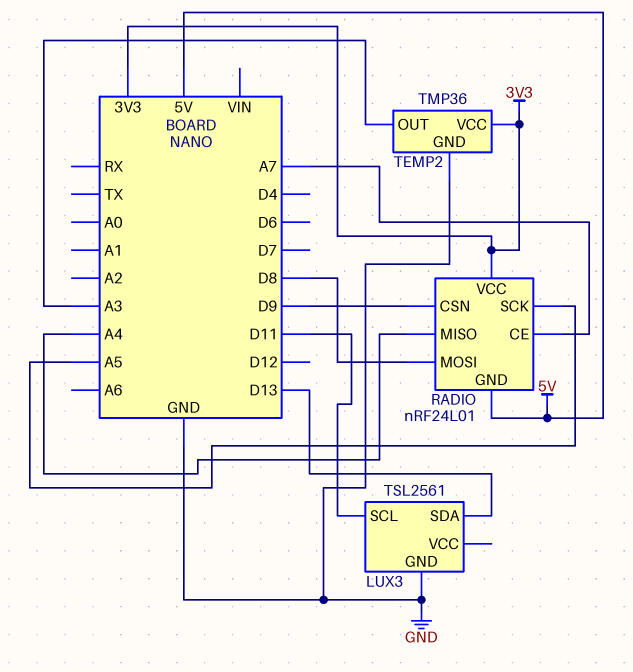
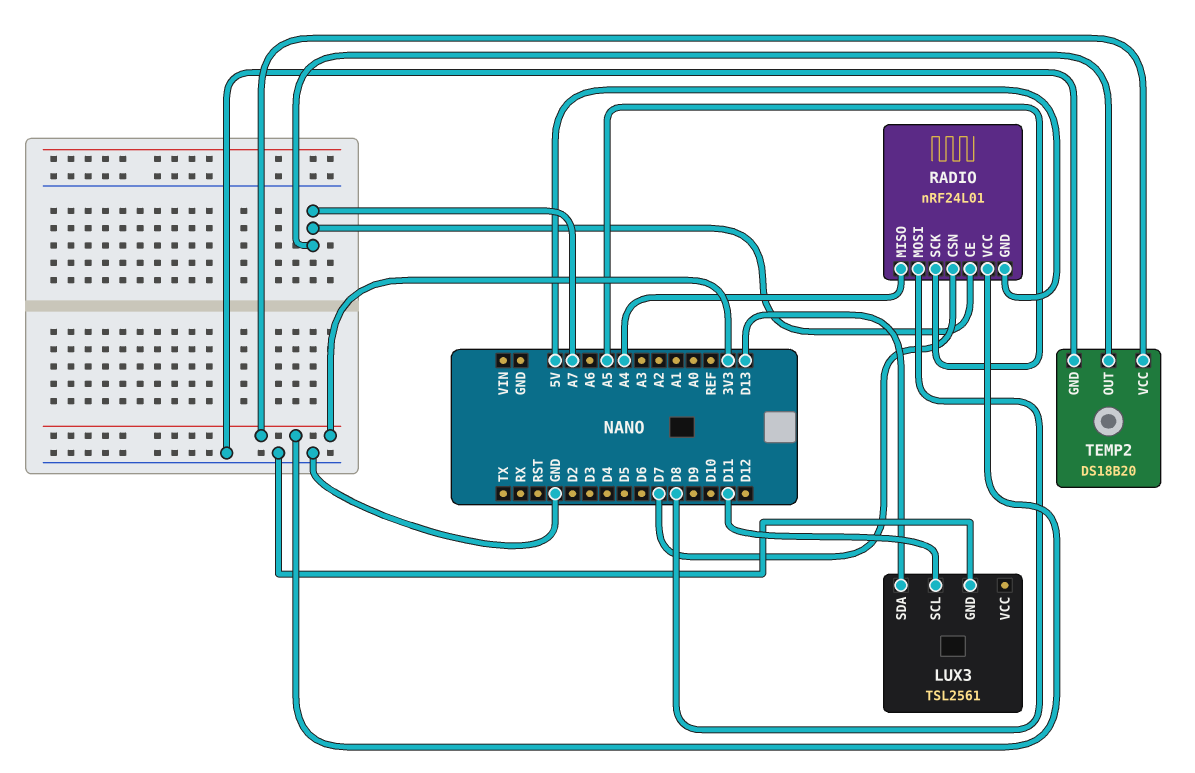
RADIO pin CSN: D9 -> D7
TEMP2: TMP36 -> DS18B20
TEMP2 pin OUT: A3 -> A7

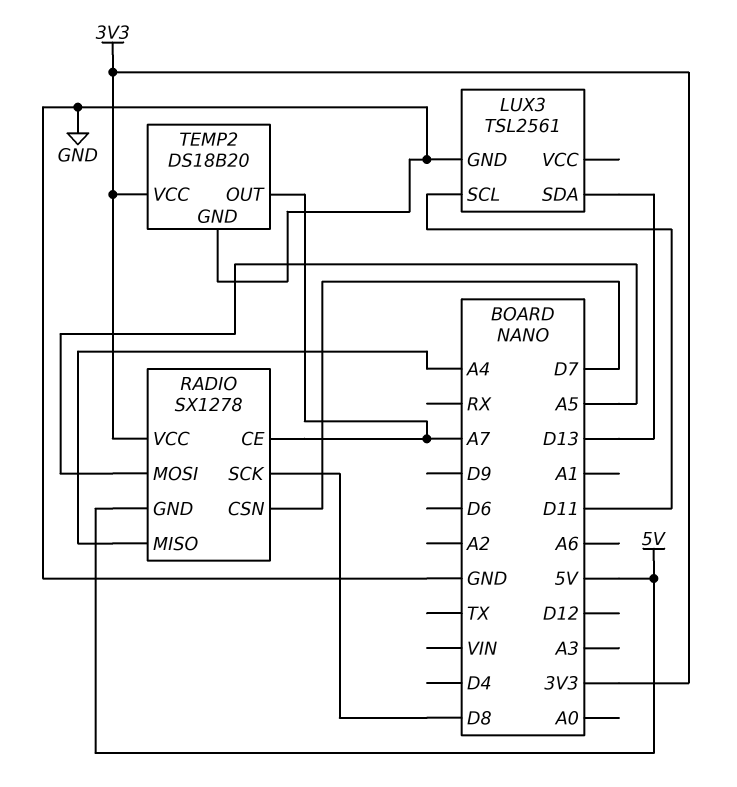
RADIO: nRF24L01 -> SX1278
RADIO pin MOSI: D8 -> A5
RADIO pin SCK: A5 -> D8

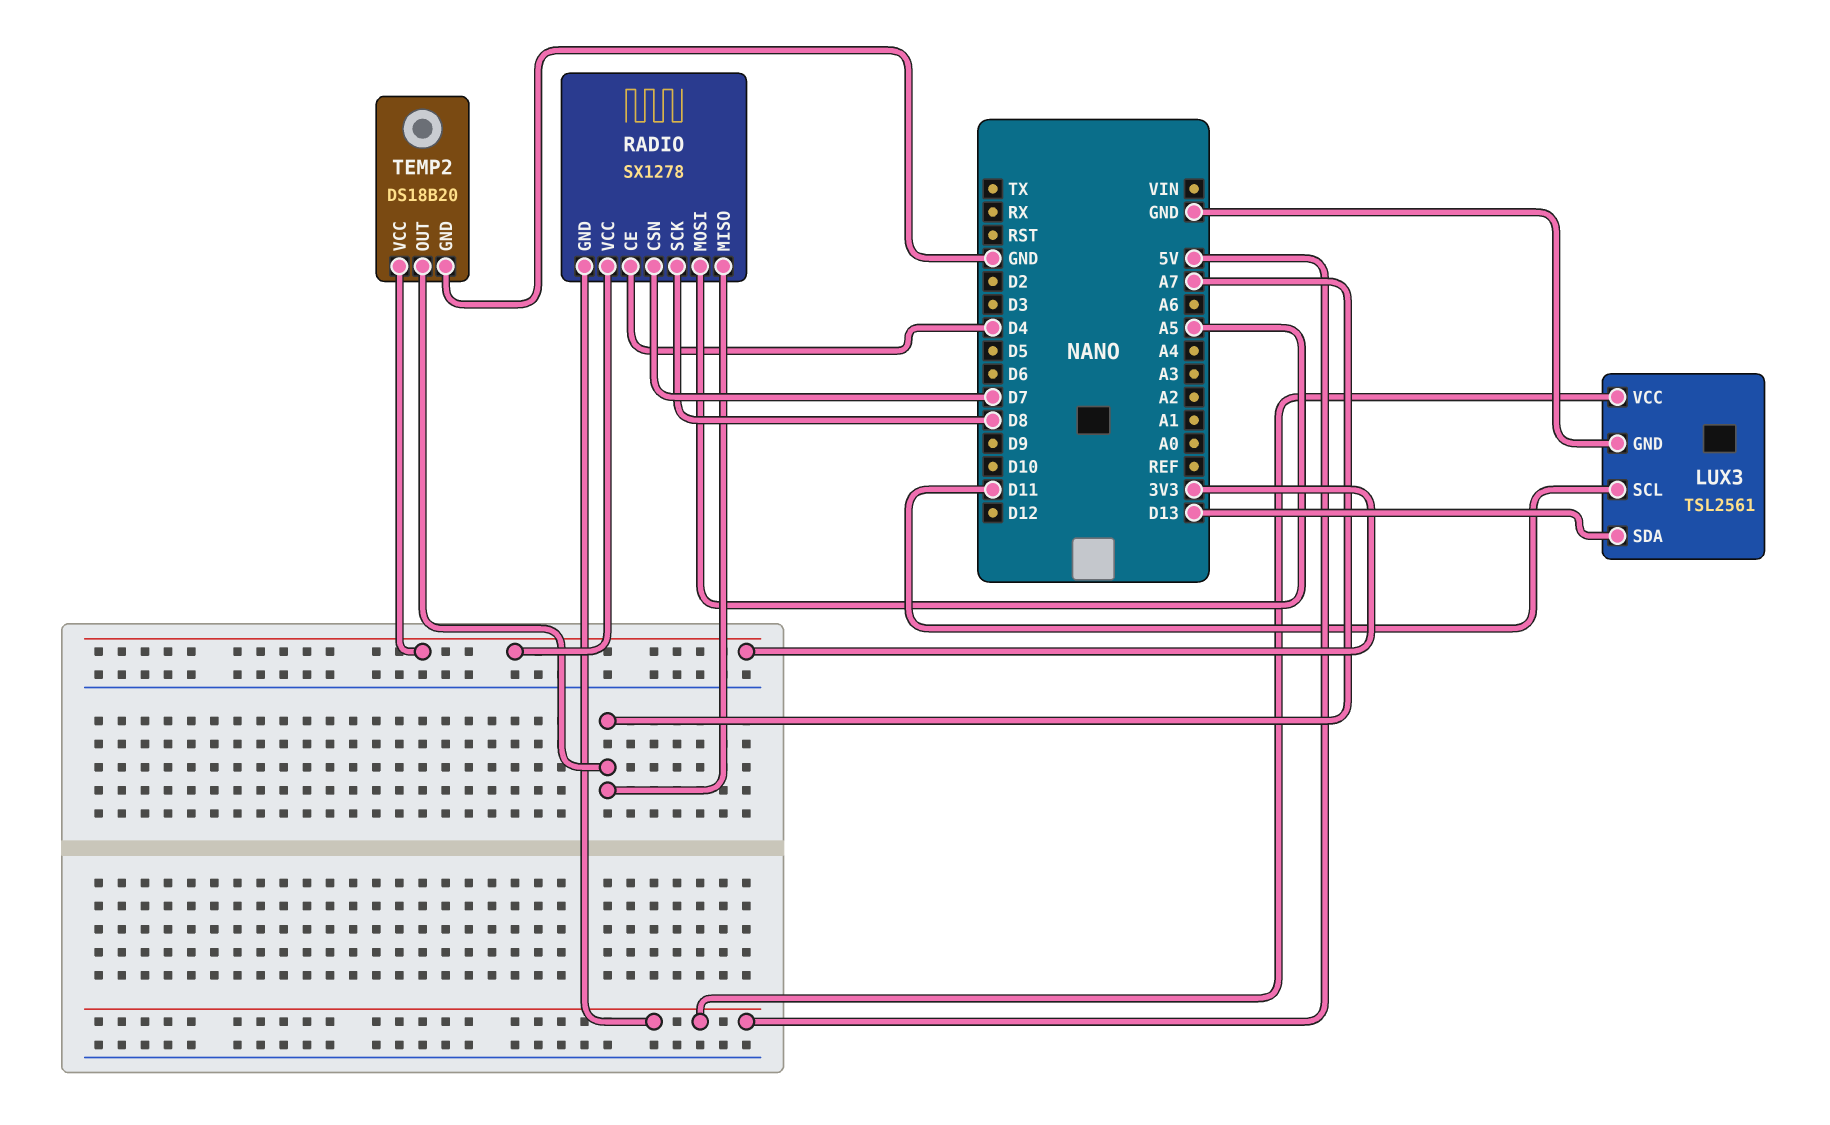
LUX3 pin VCC: none -> 5V
RADIO pin CE: A7 -> D4
RADIO pin MISO: A4 -> A7

